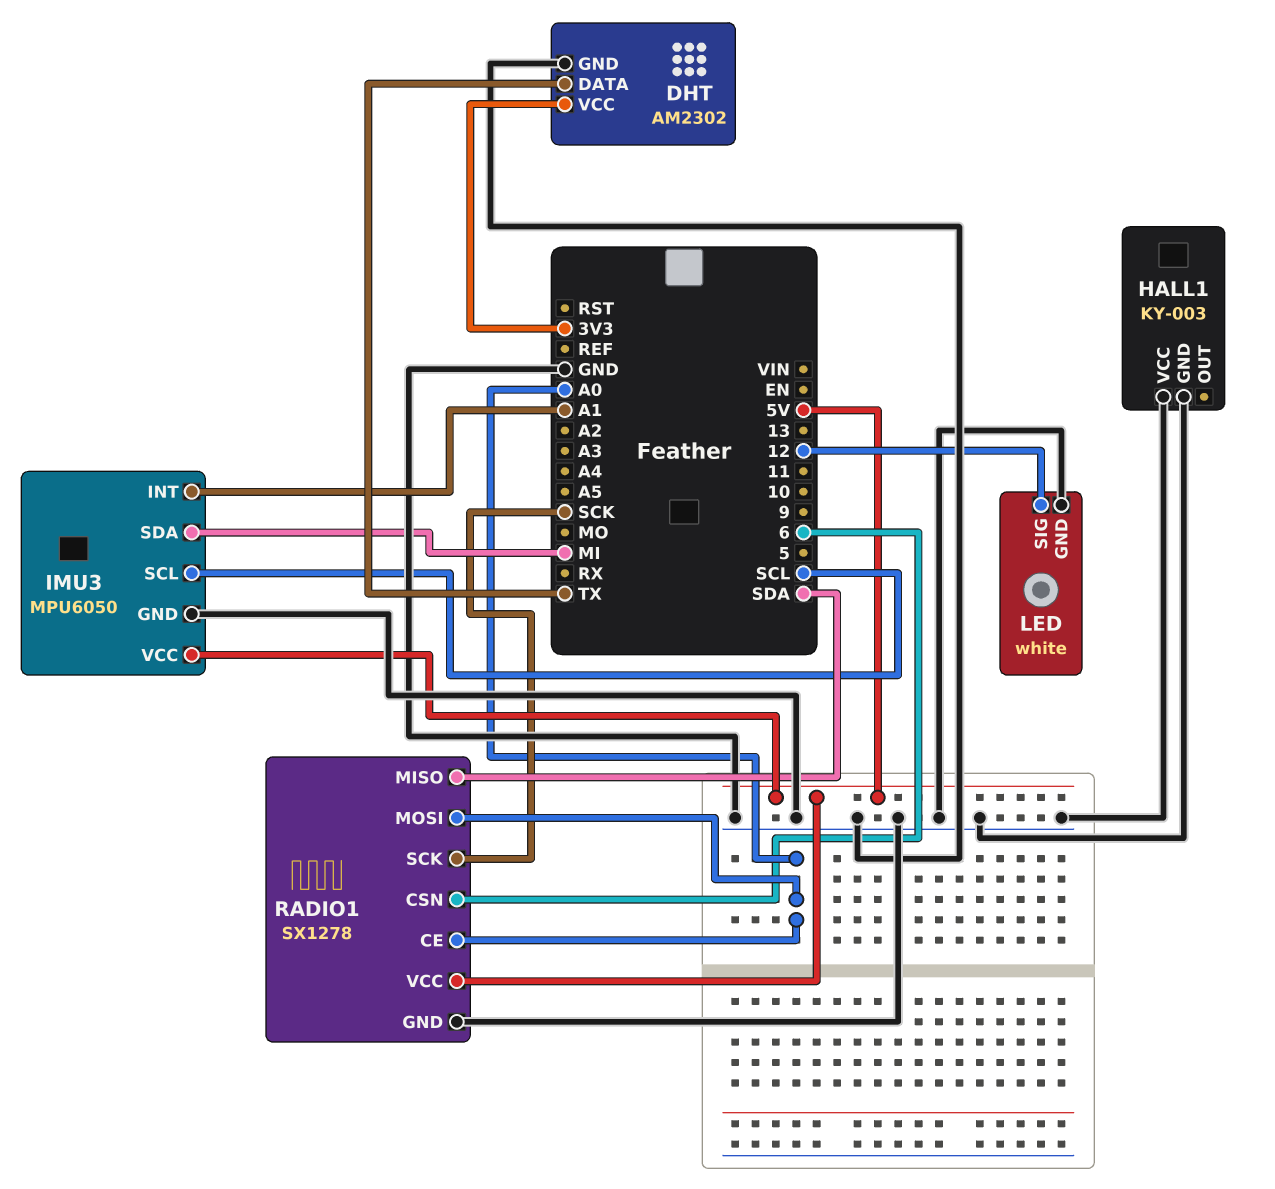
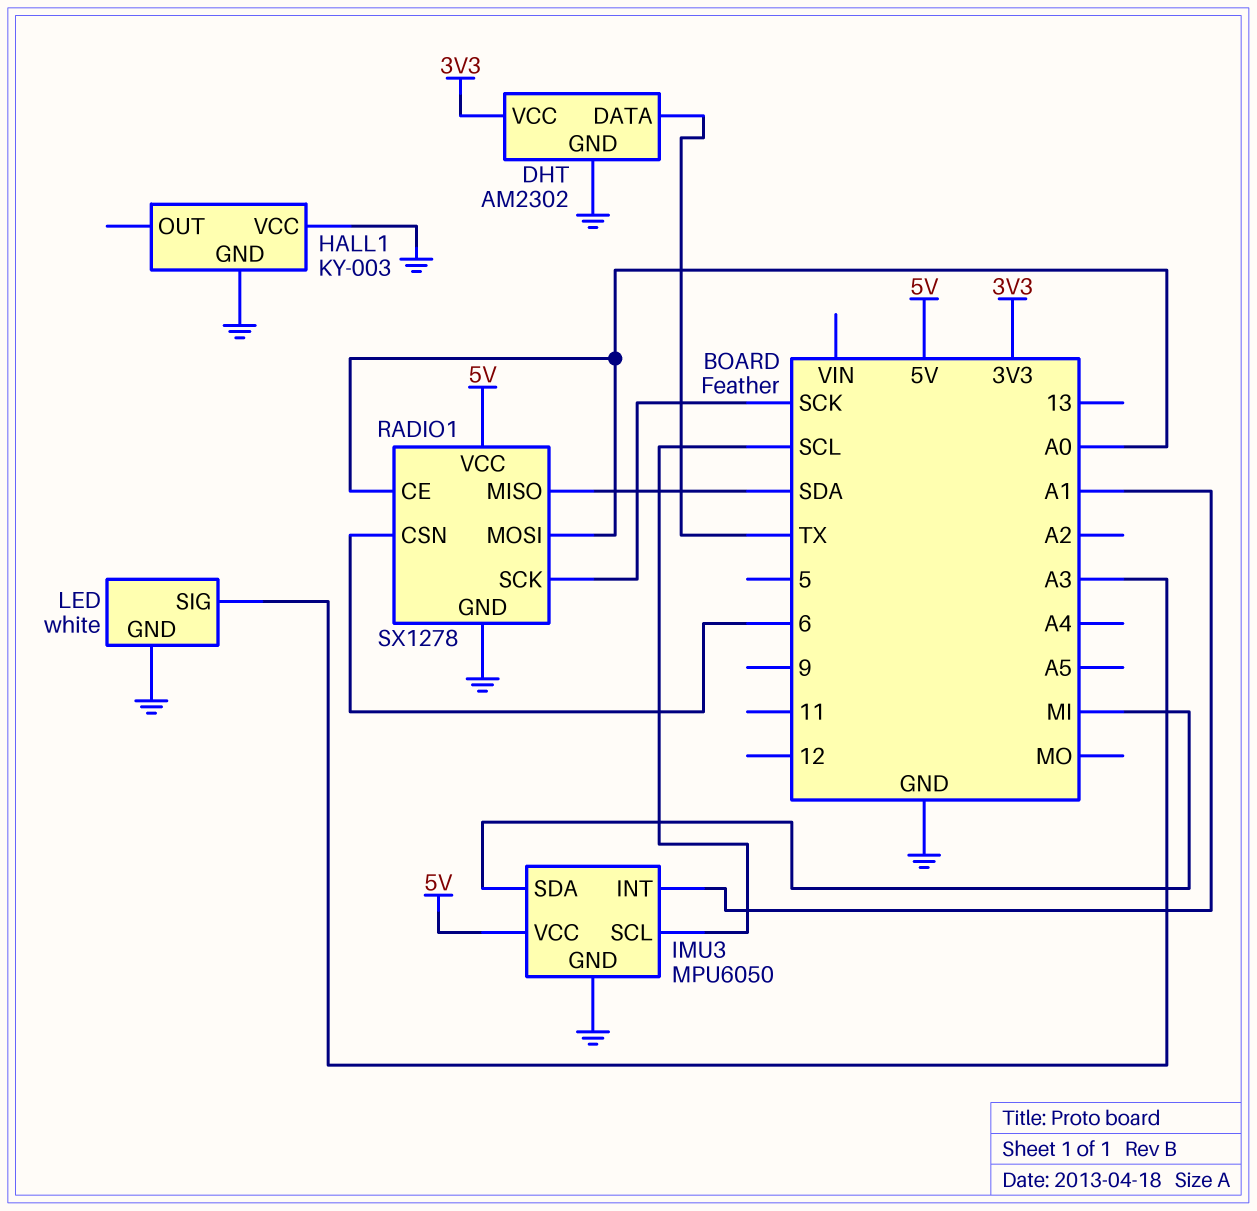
LED pin SIG: 12 -> A3

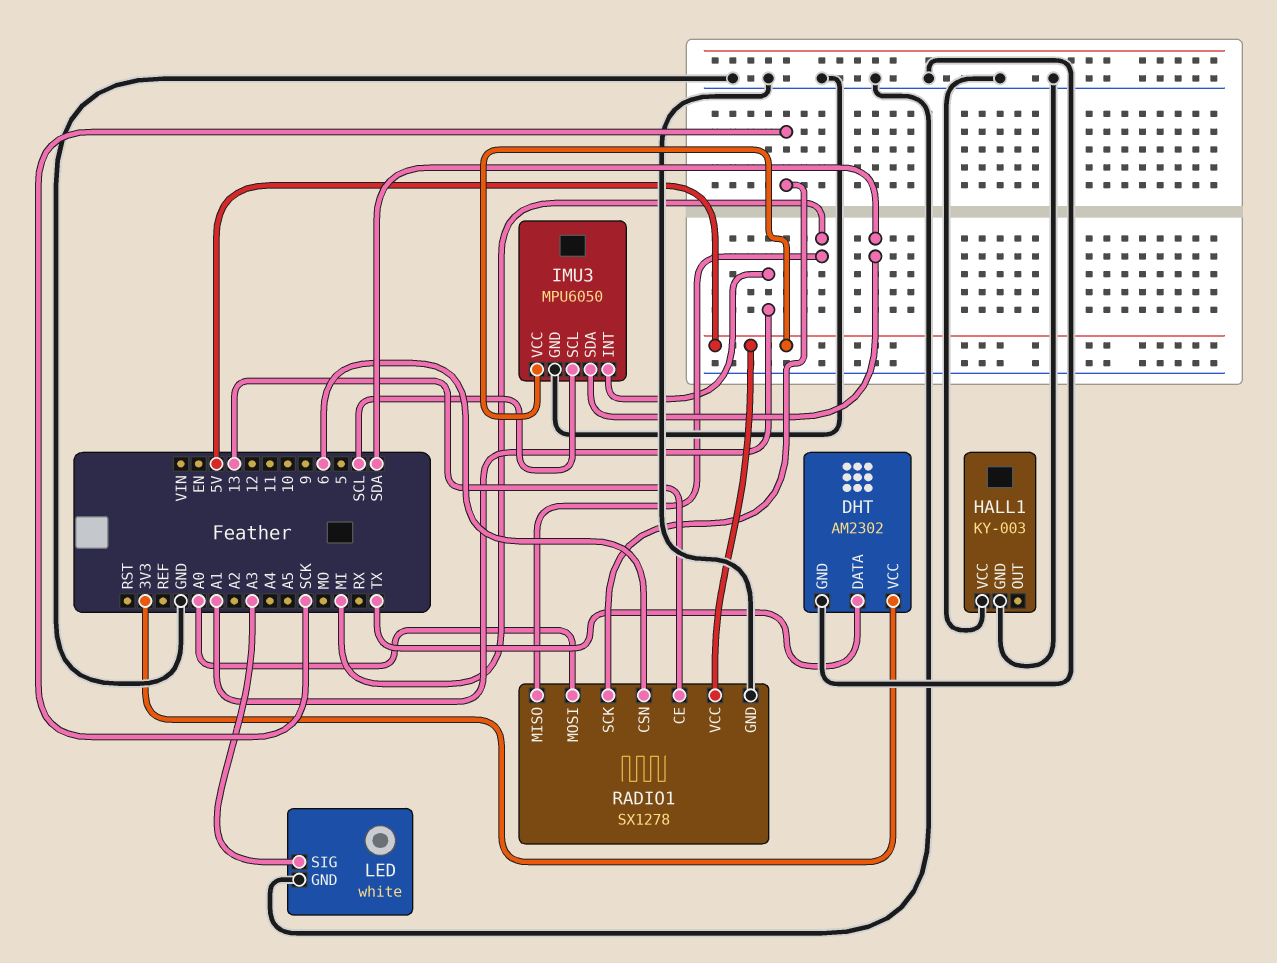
IMU3 pin SDA: MI -> SDA
RADIO1 pin CE: A0 -> 13
RADIO1 pin MISO: SDA -> MI

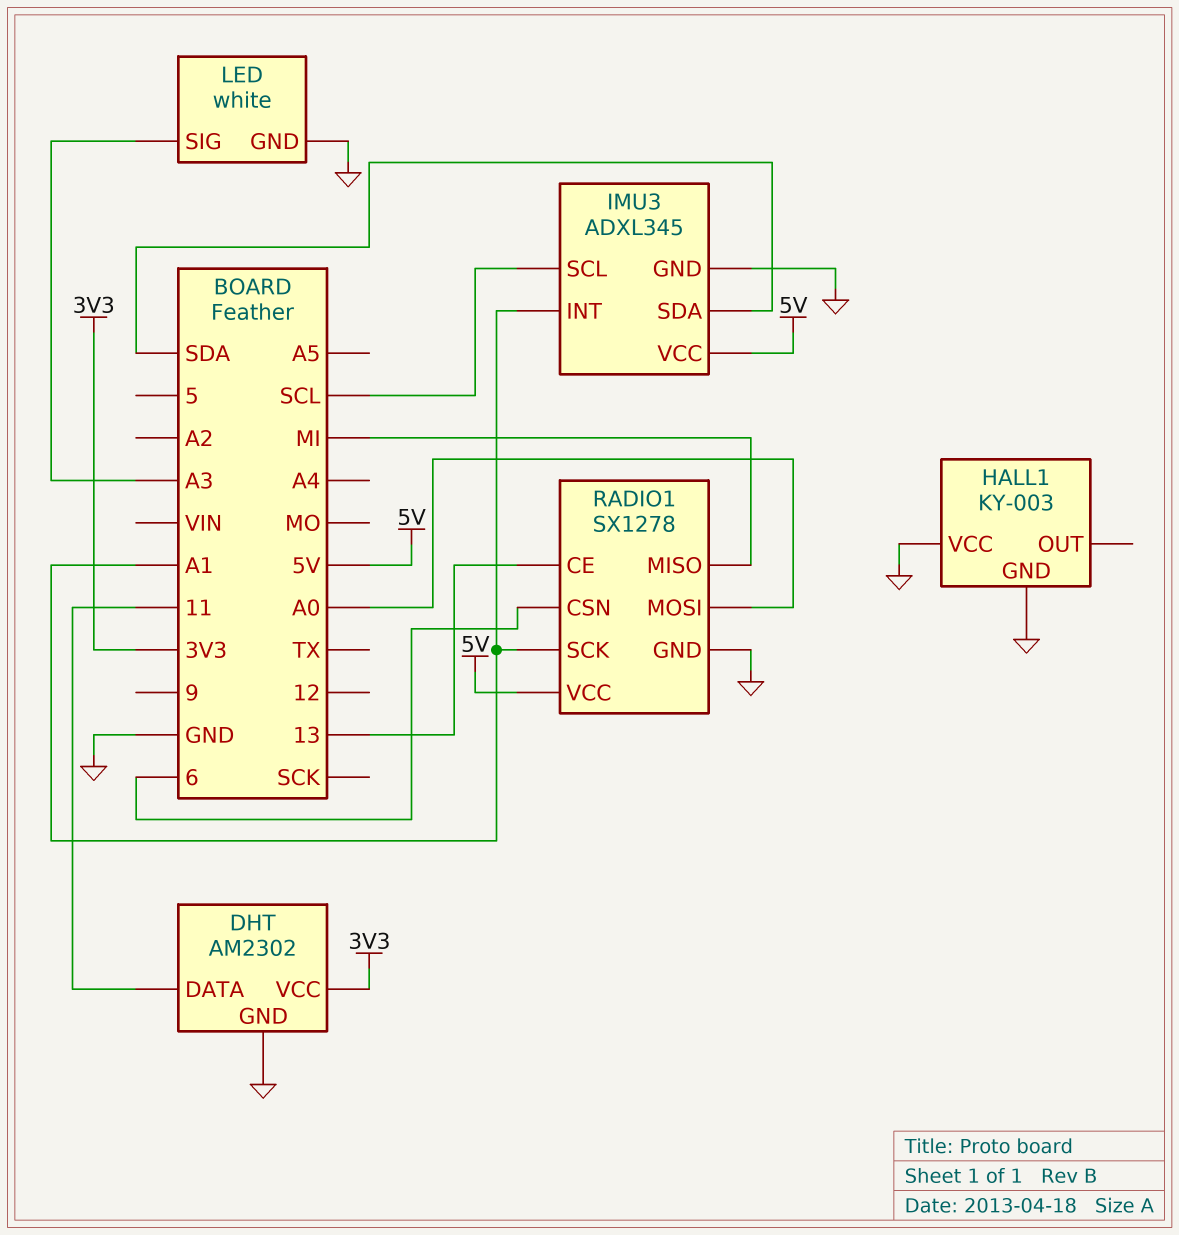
DHT pin DATA: TX -> 11
IMU3: MPU6050 -> ADXL345
RADIO1 pin SCK: SCK -> A1

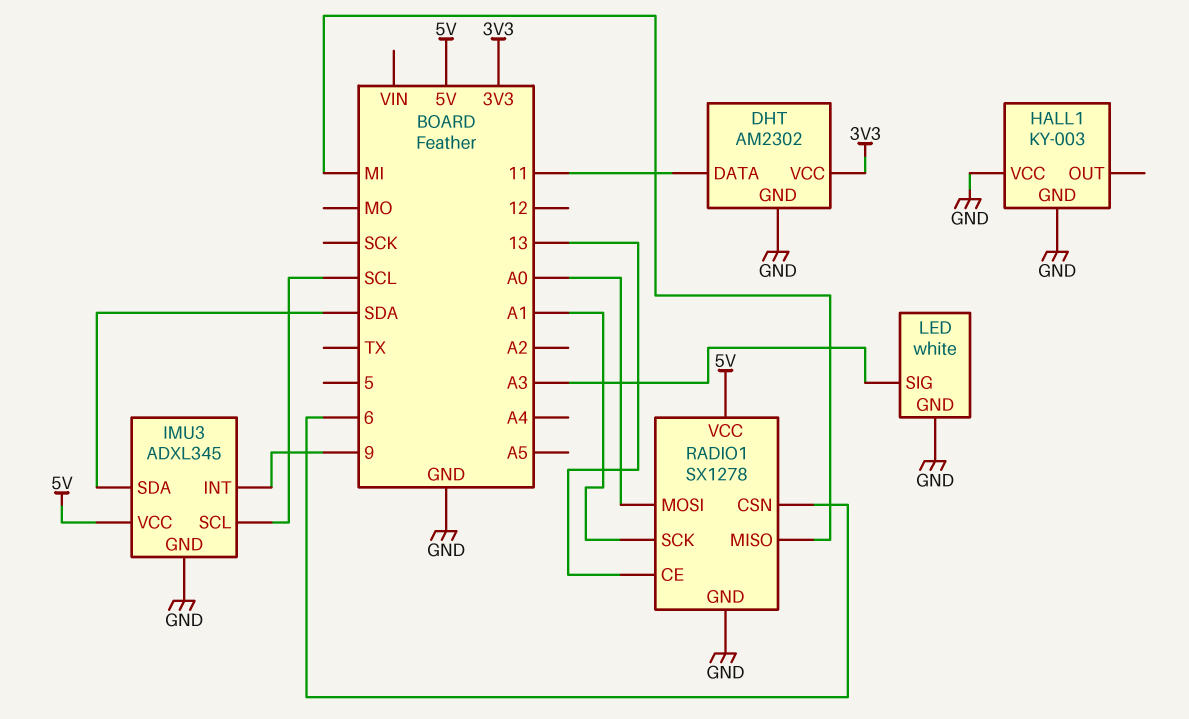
IMU3 pin INT: A1 -> 9

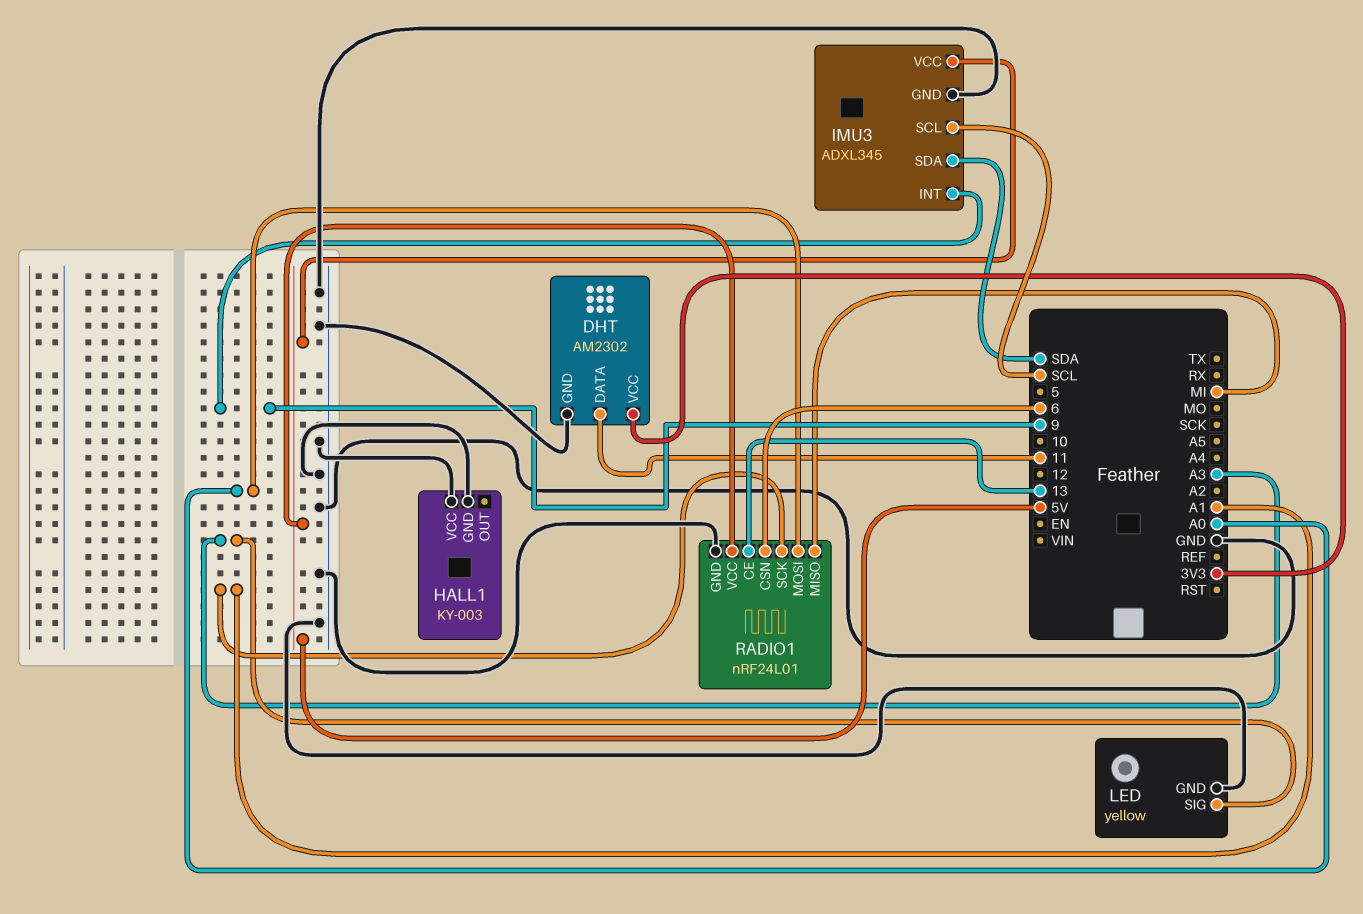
LED: white -> yellow
RADIO1: SX1278 -> nRF24L01

